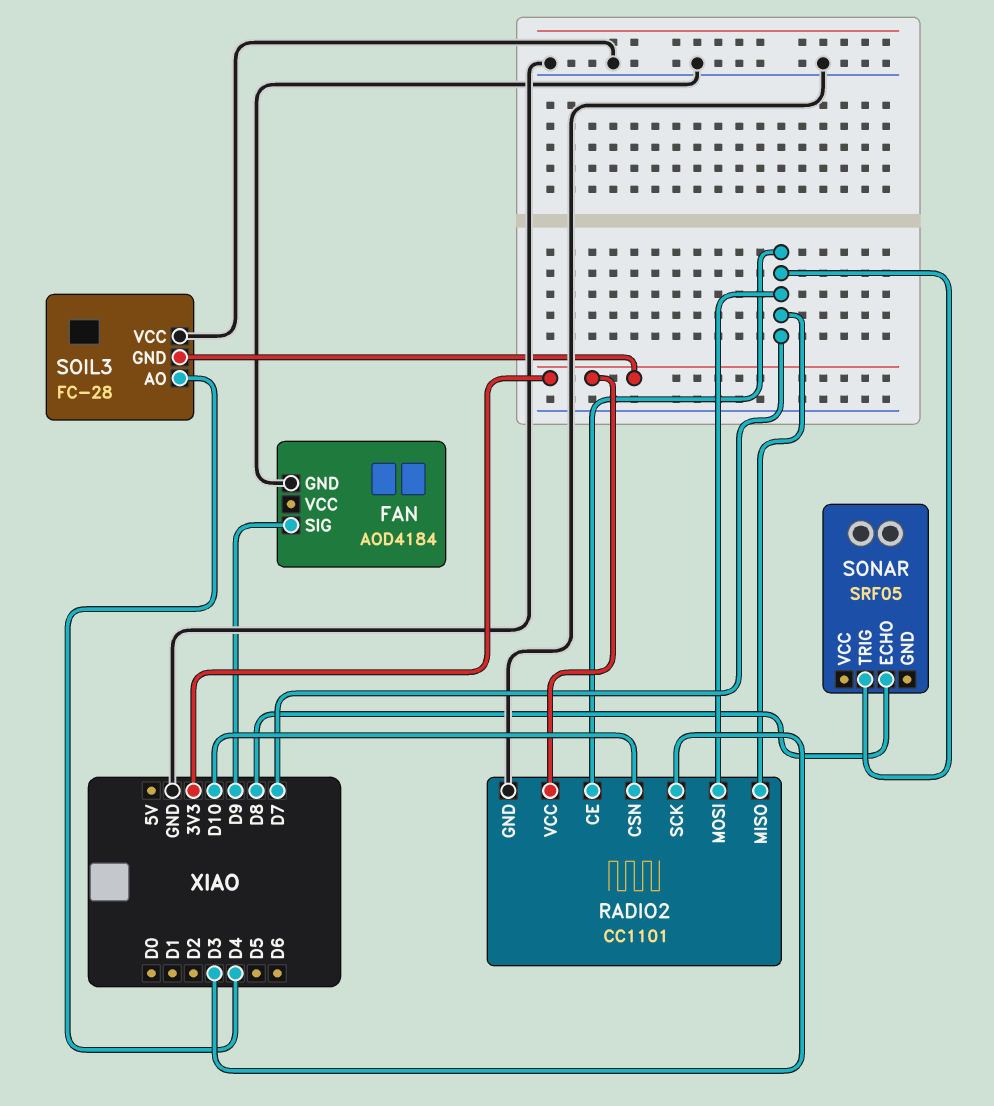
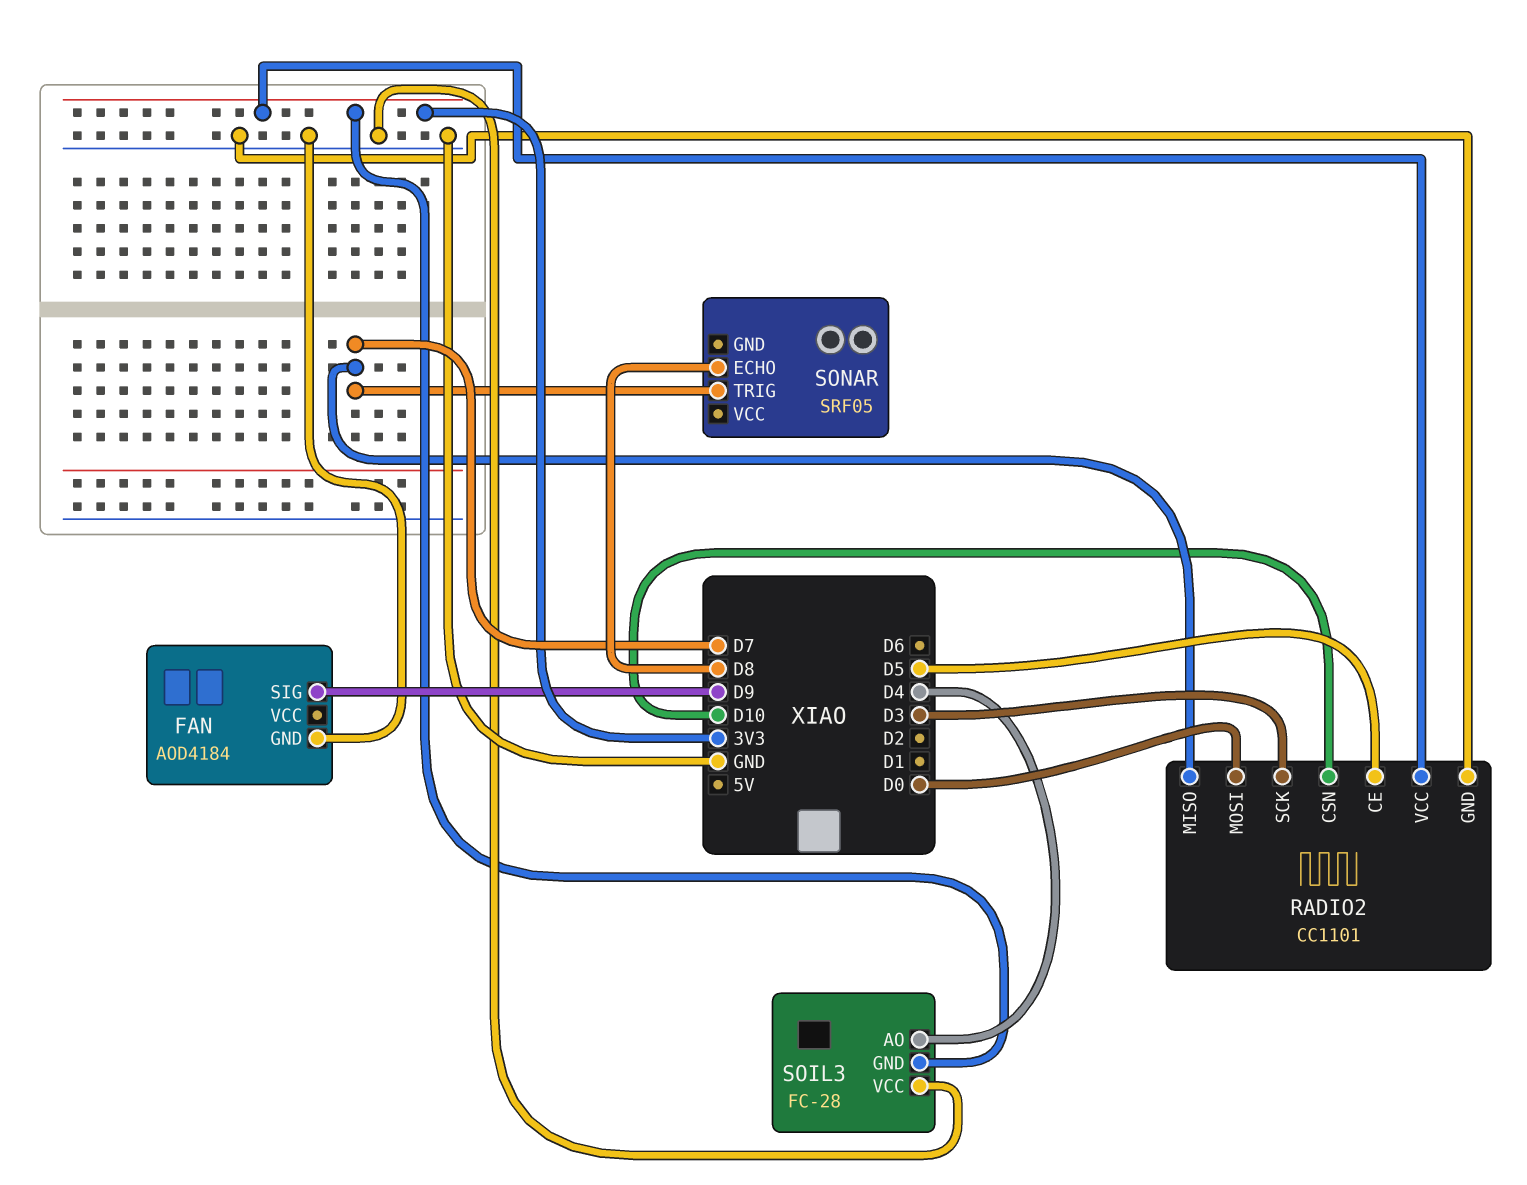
RADIO2 pin CE: D7 -> D5
RADIO2 pin MOSI: D7 -> D0

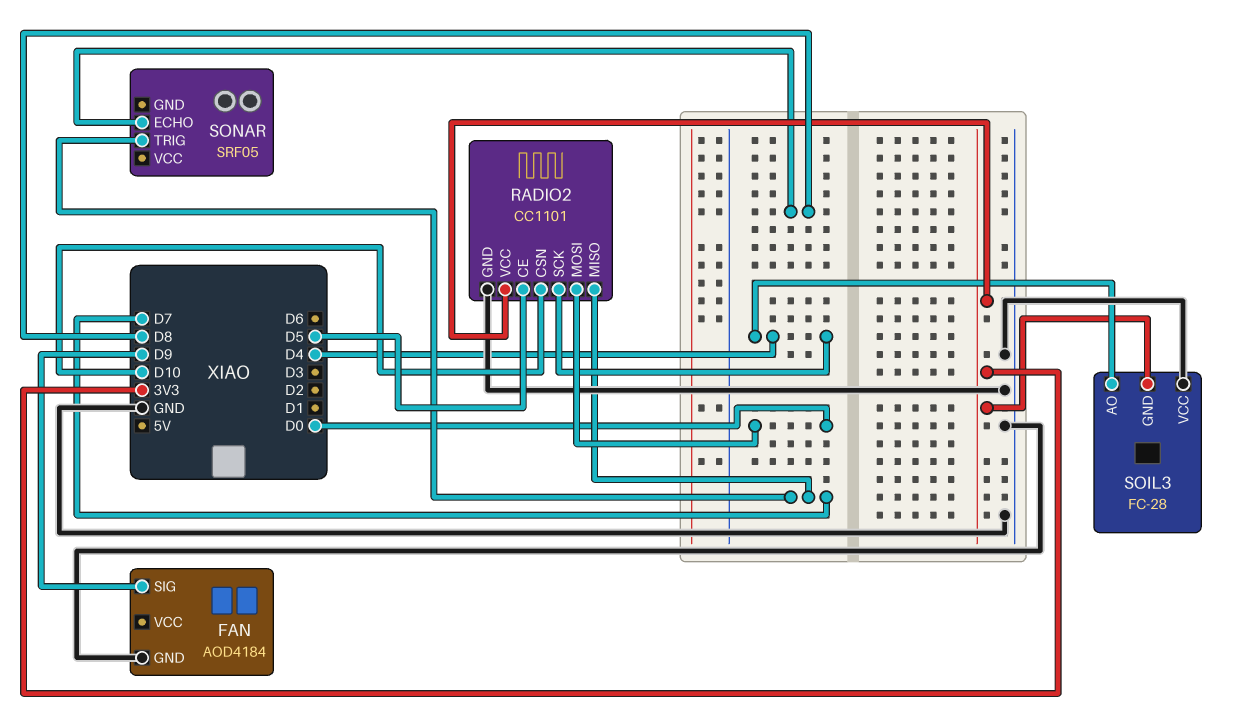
RADIO2 pin SCK: D3 -> D4

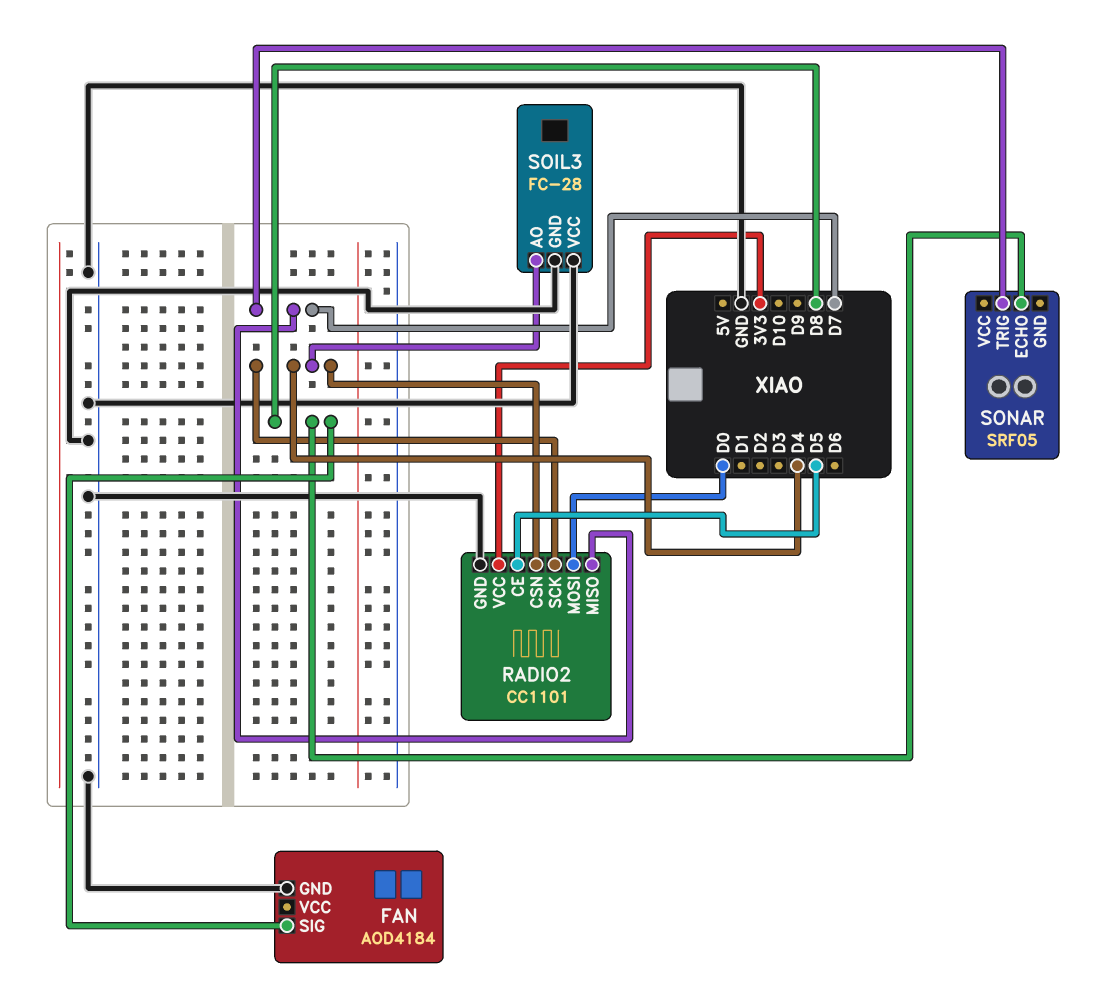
FAN pin SIG: D9 -> D8
RADIO2 pin CSN: D10 -> D4
SOIL3 pin GND: 3V3 -> GND

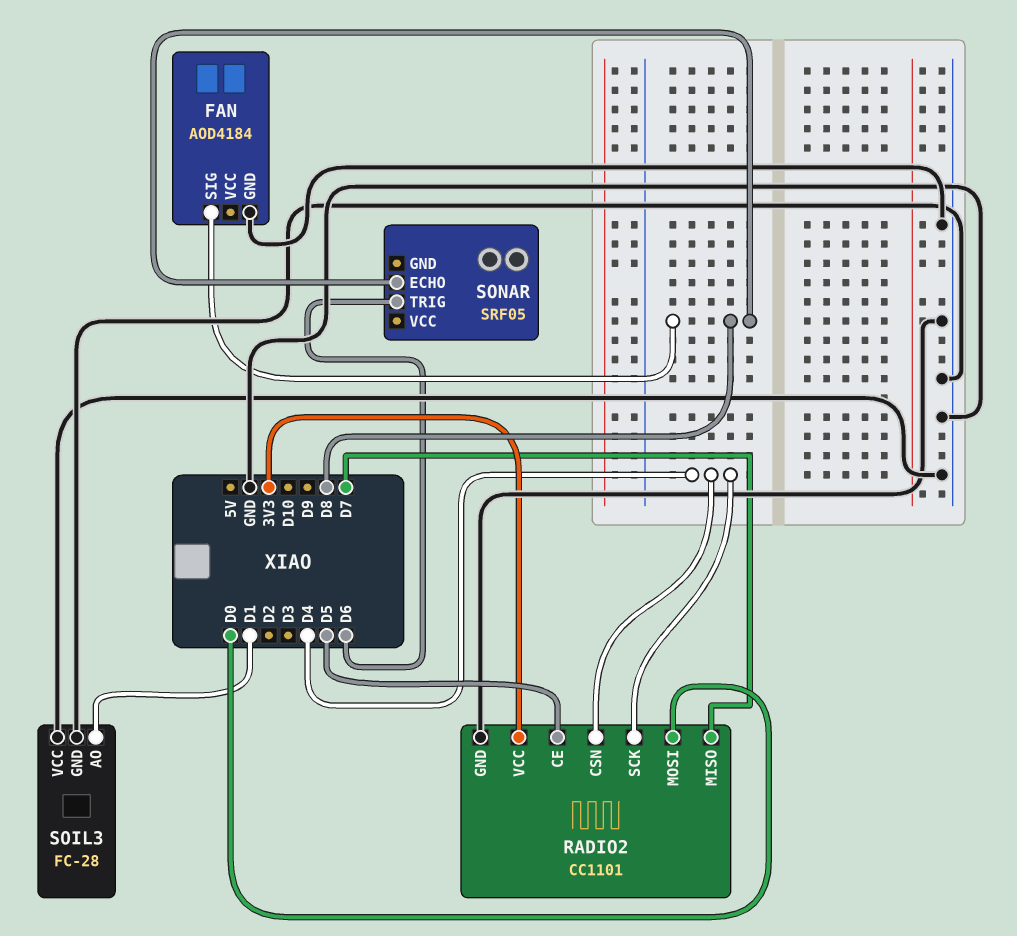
SOIL3 pin AO: D4 -> D1
SONAR pin TRIG: D7 -> D6

